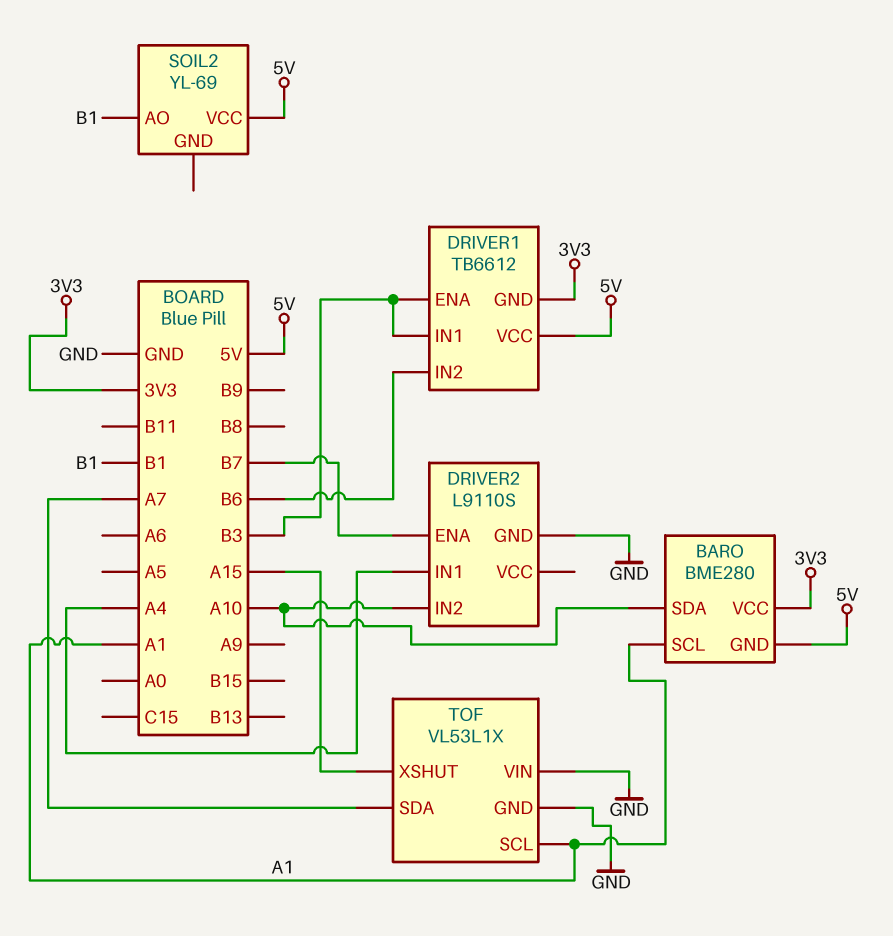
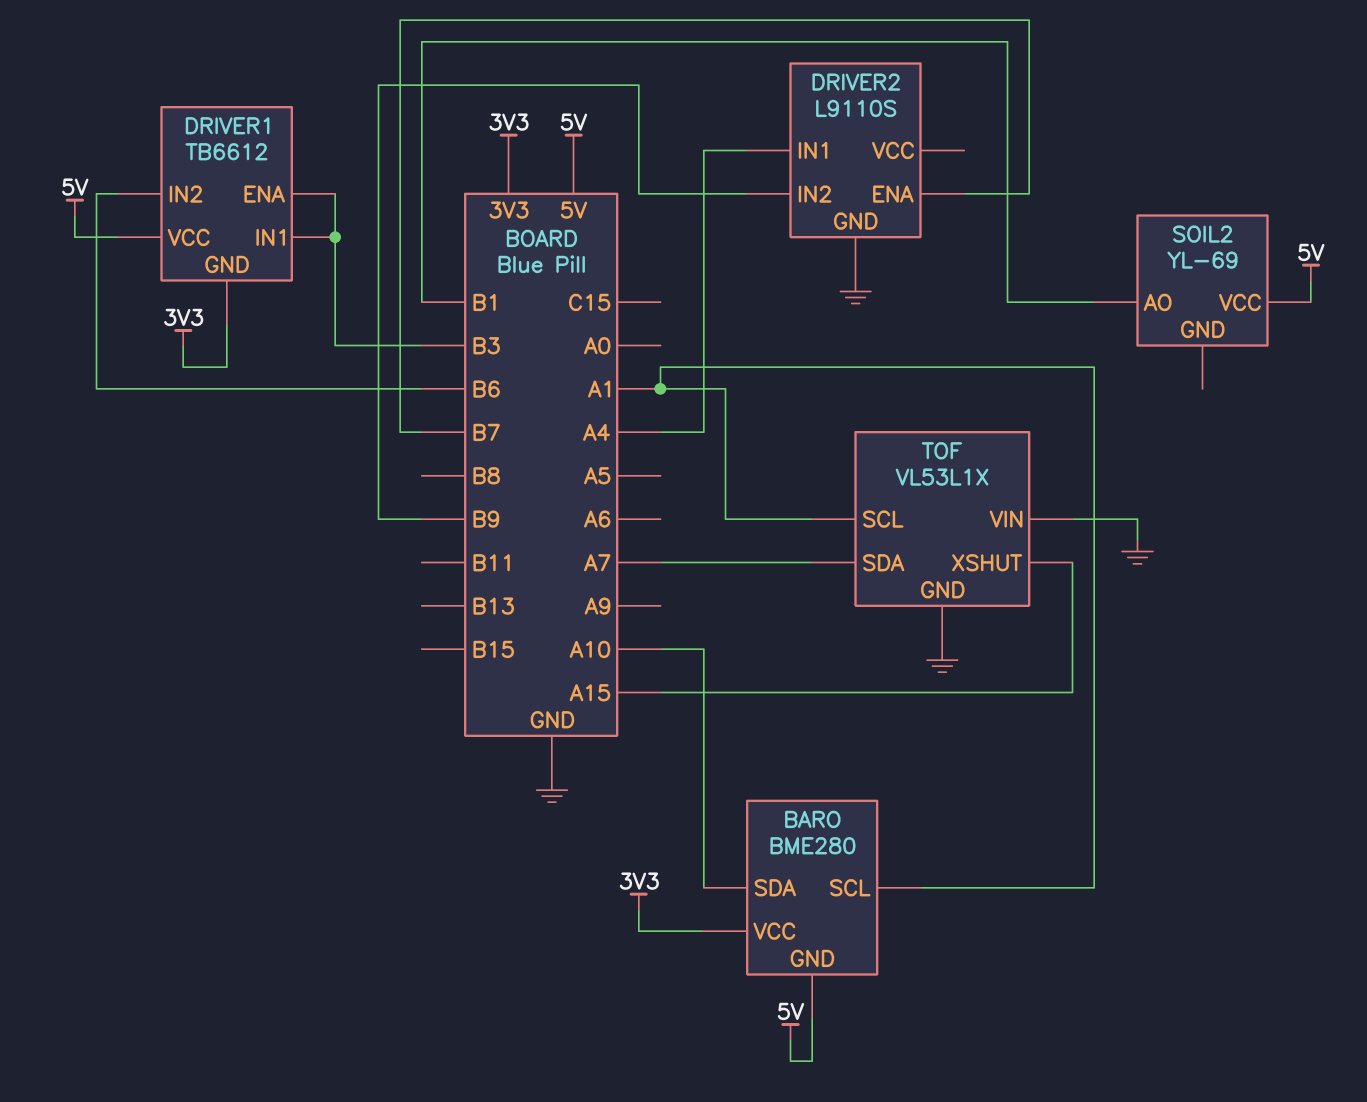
DRIVER2 pin IN2: A10 -> B9

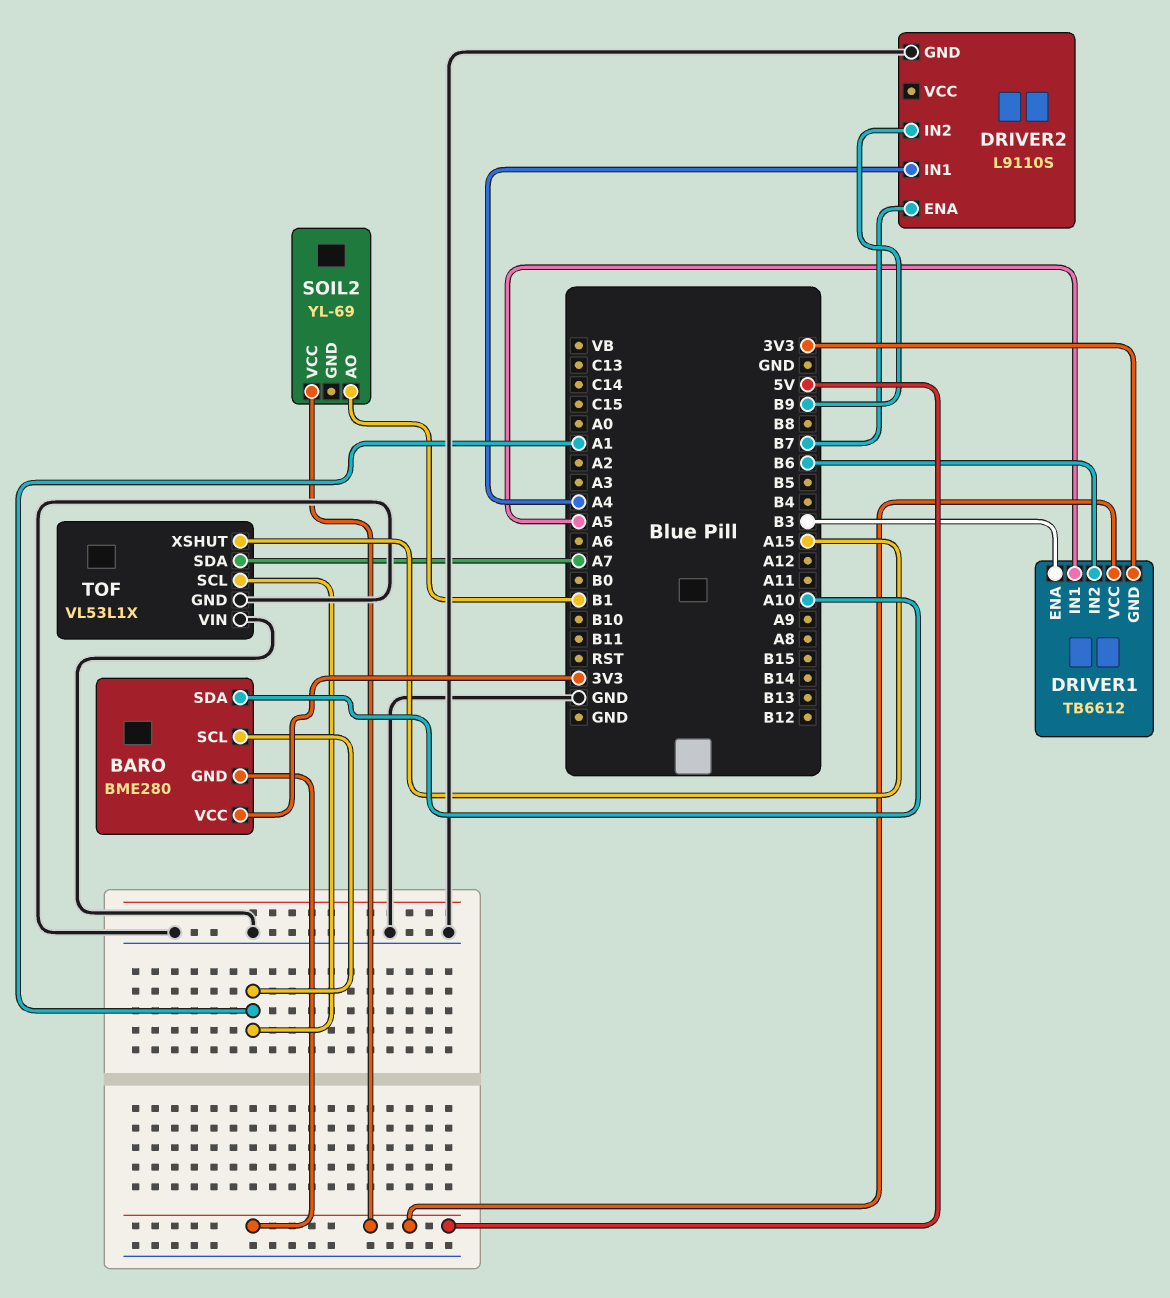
DRIVER1 pin IN1: B3 -> A5

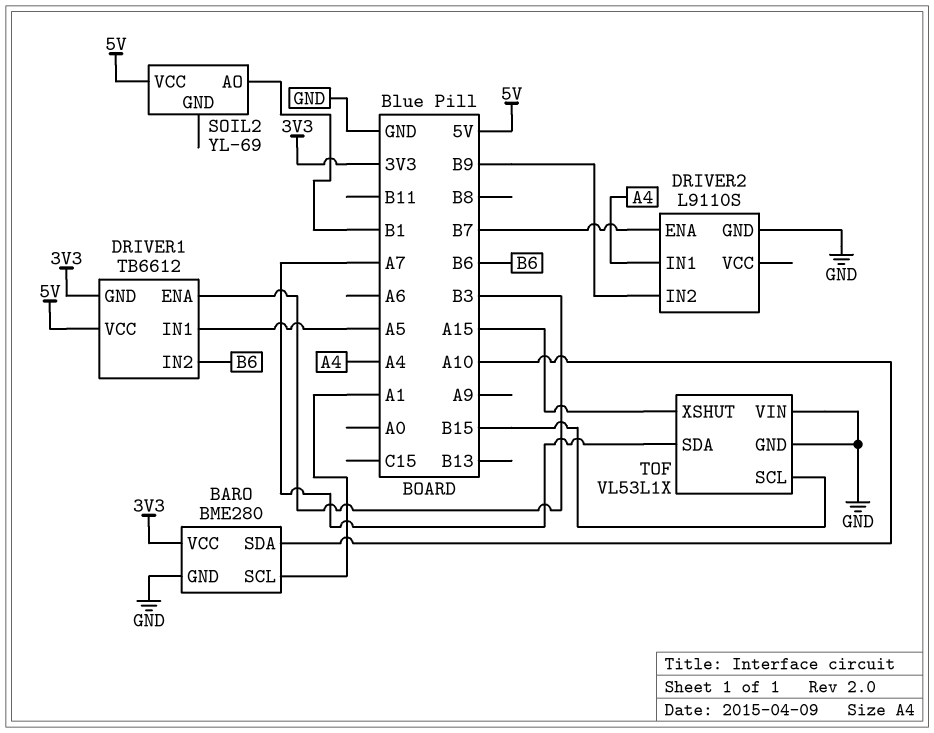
BARO pin GND: 5V -> GND
TOF pin SCL: A1 -> B15

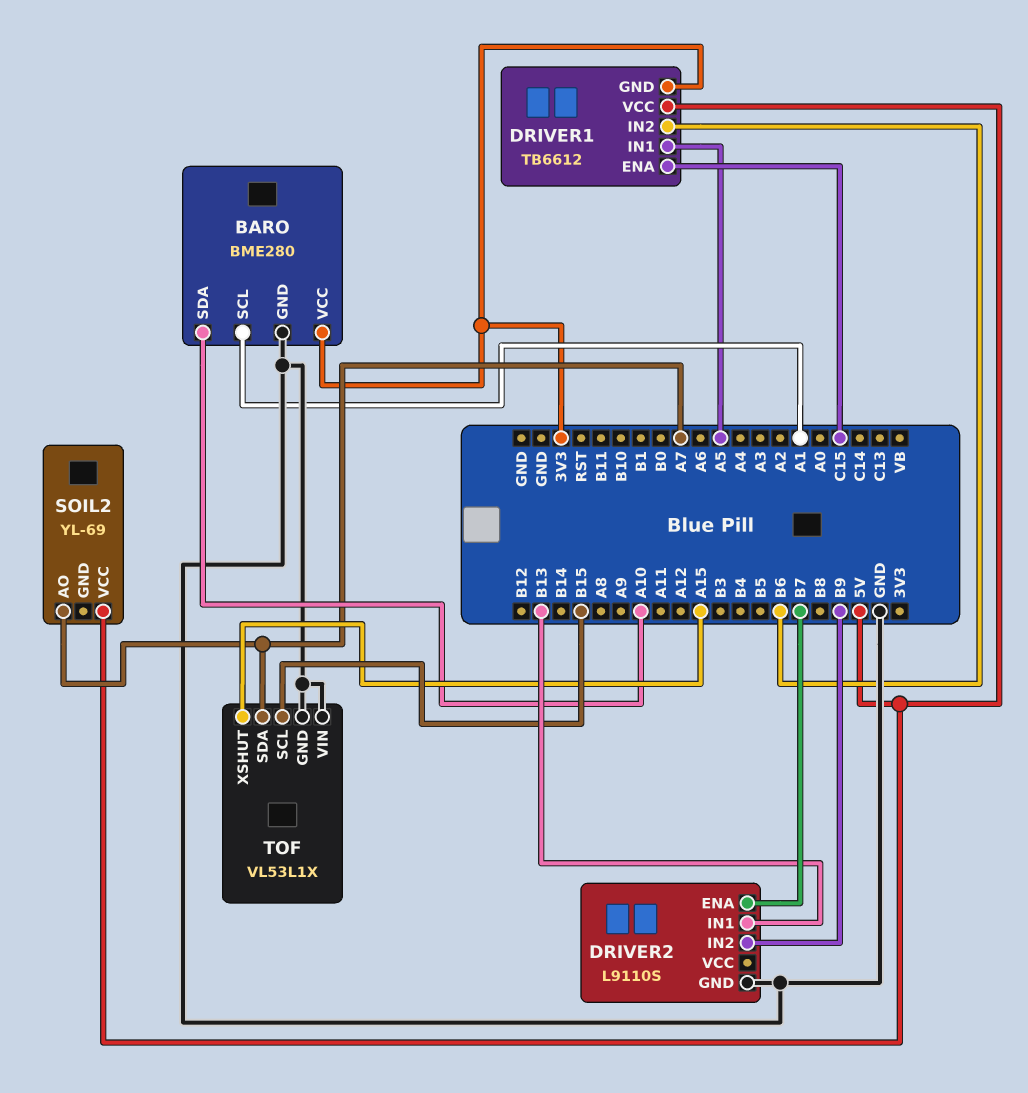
DRIVER1 pin ENA: B3 -> C15
DRIVER2 pin IN1: A4 -> B13
SOIL2 pin AO: B1 -> A7

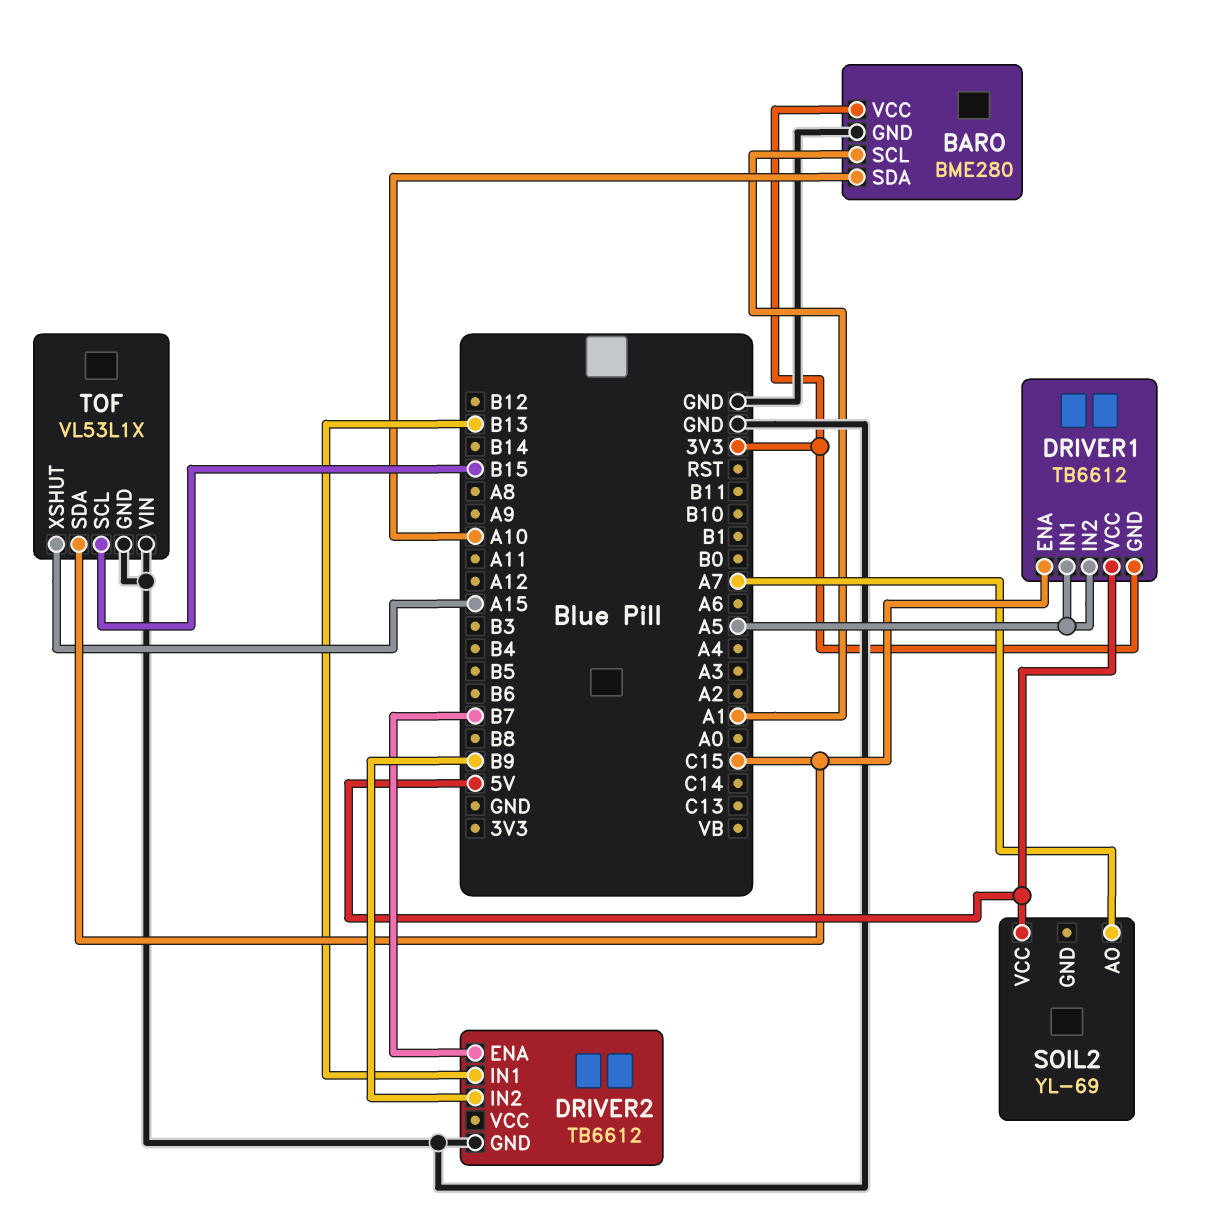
DRIVER1 pin IN2: B6 -> A5
DRIVER2: L9110S -> TB6612
TOF pin SDA: A7 -> C15

